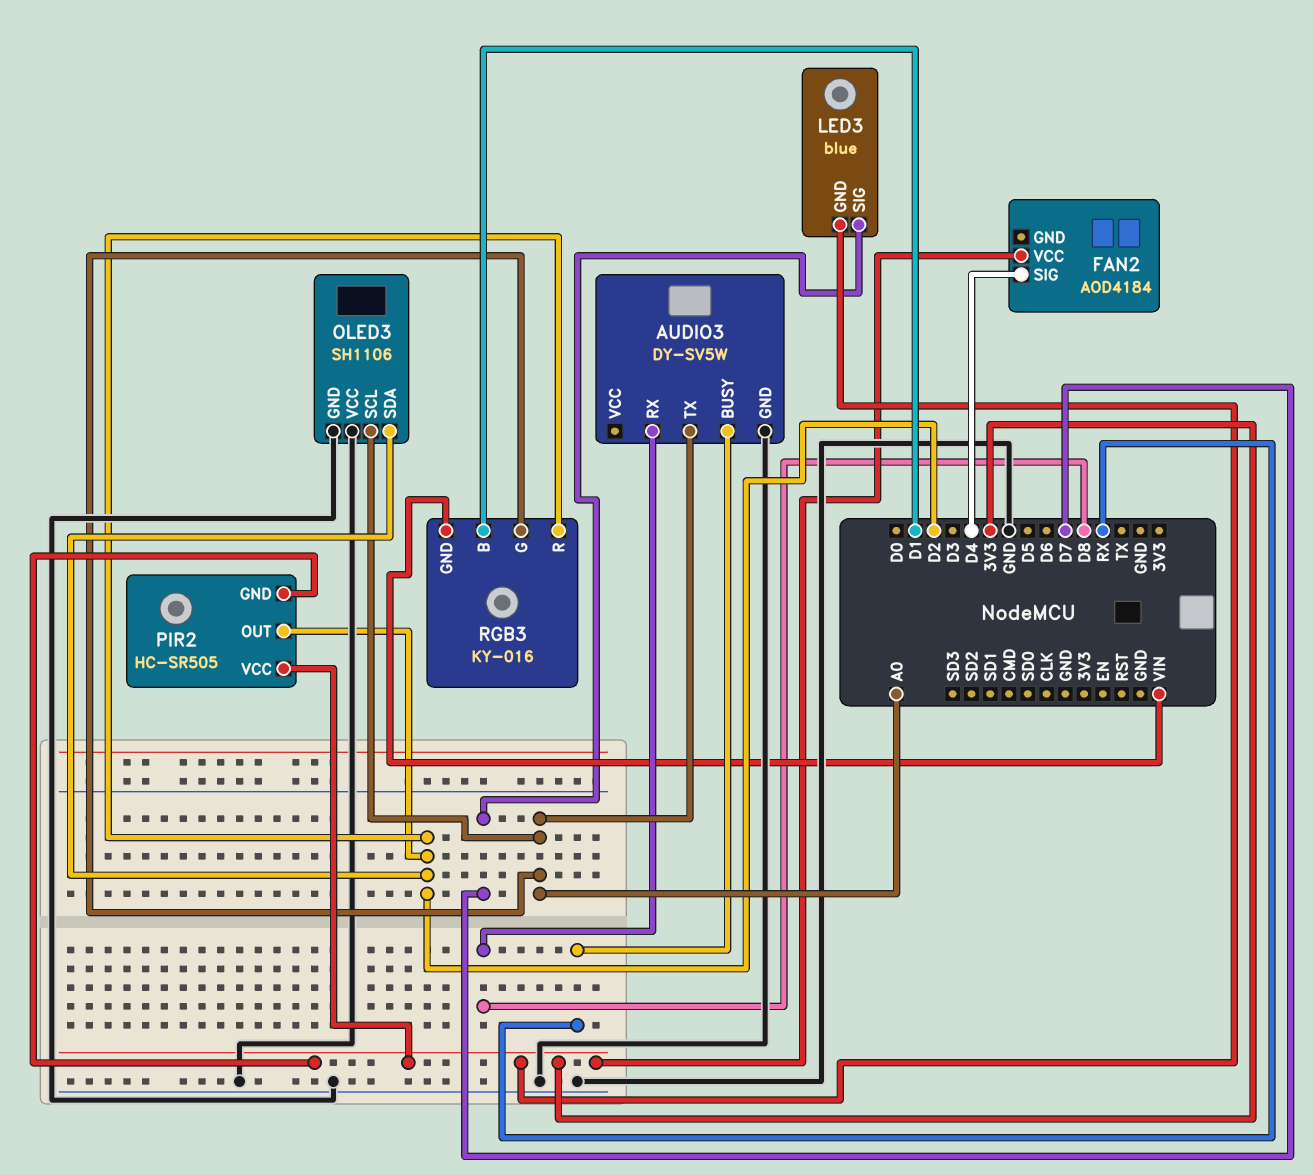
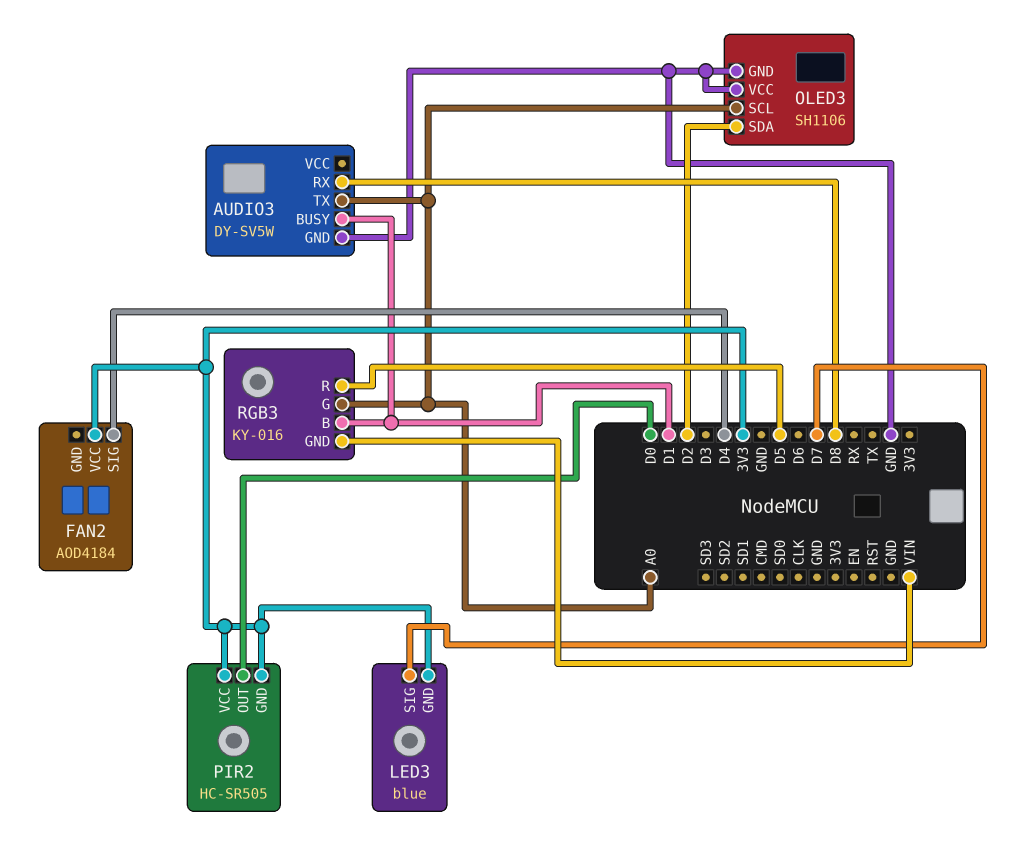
AUDIO3 pin BUSY: RX -> D1
PIR2 pin OUT: D2 -> D0
RGB3 pin R: D2 -> D5

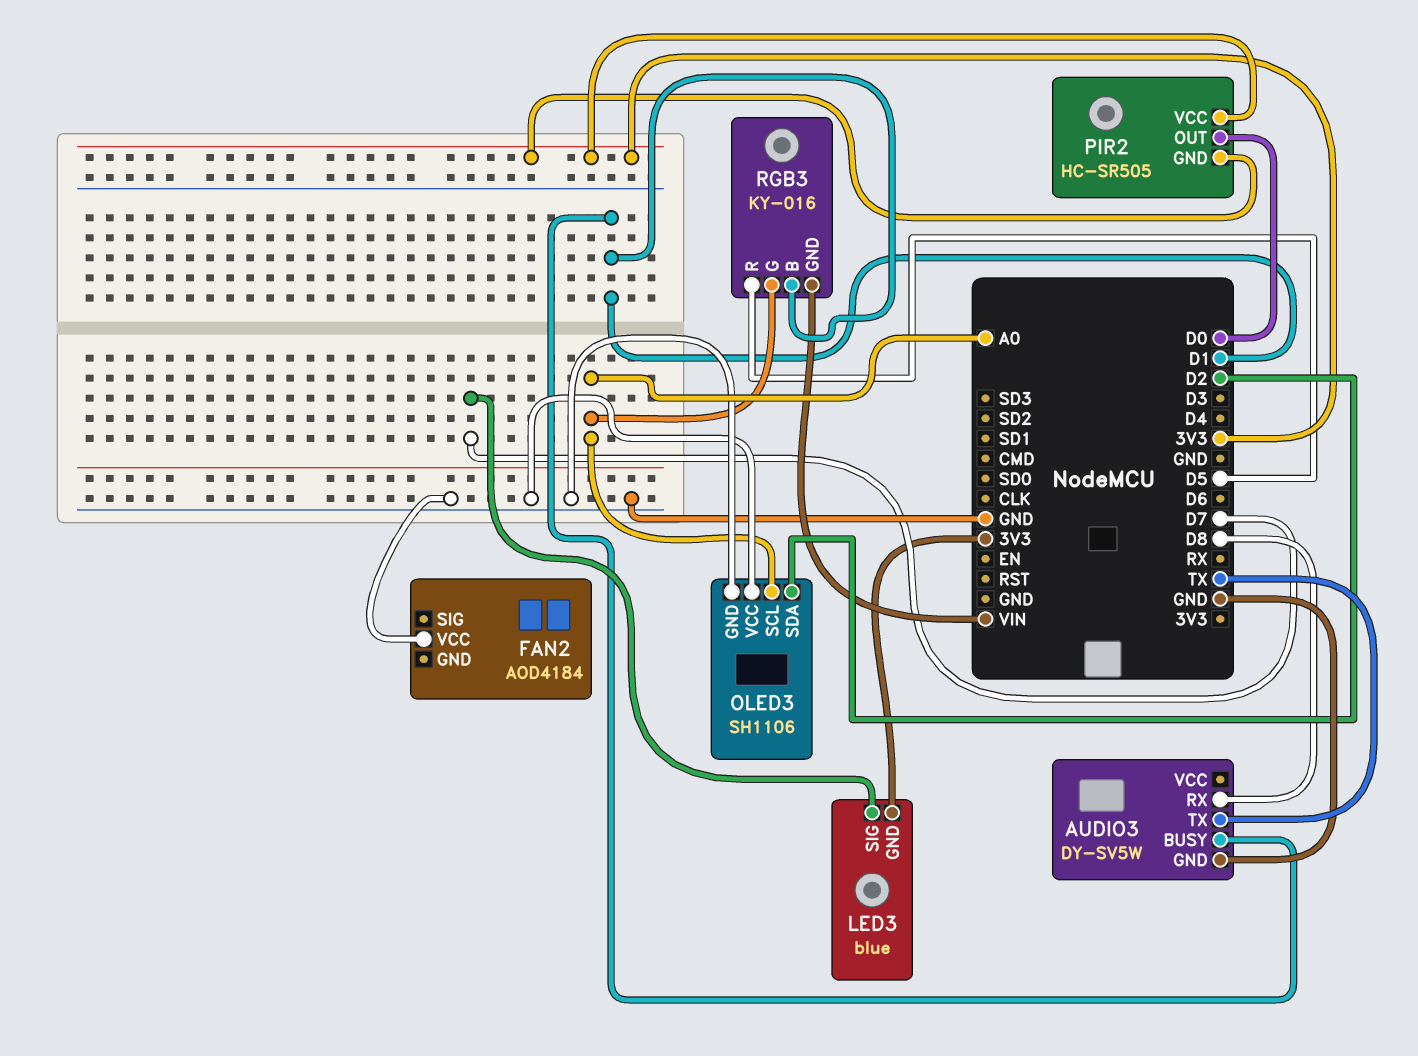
AUDIO3 pin TX: A0 -> TX
FAN2 pin SIG: D4 -> none
FAN2 pin VCC: 3V3 -> GND

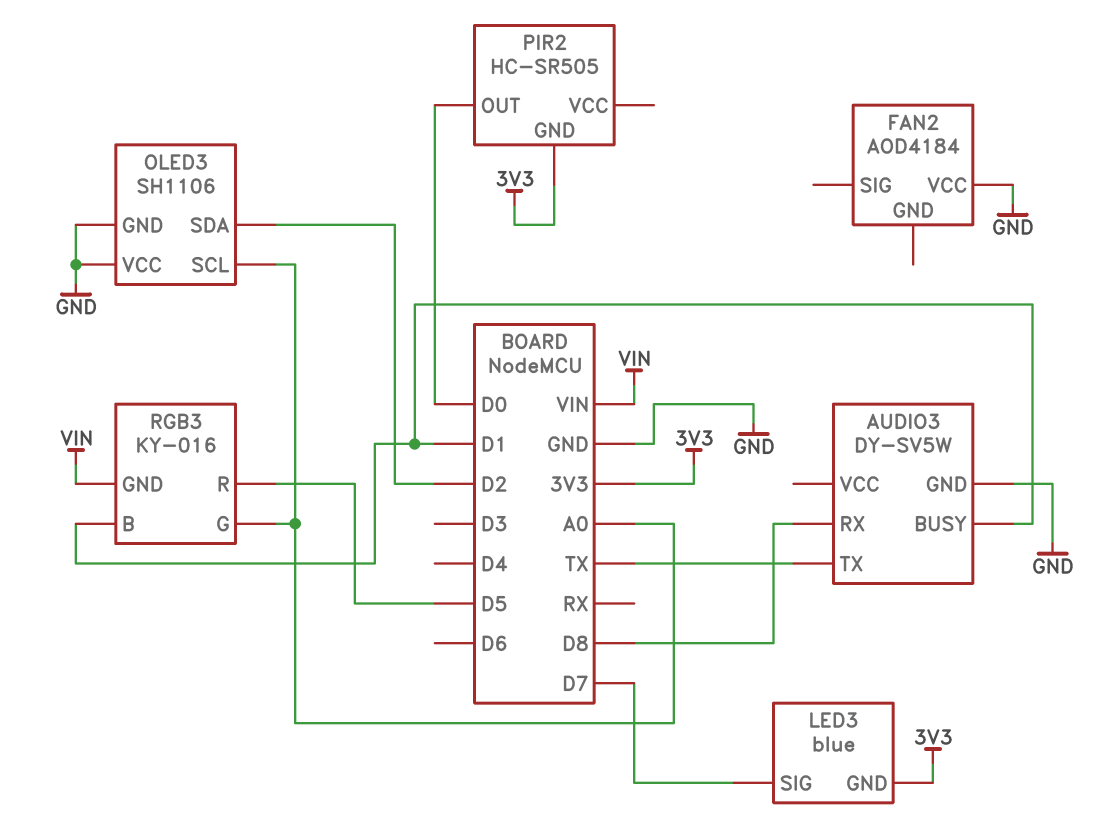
PIR2 pin VCC: 3V3 -> none

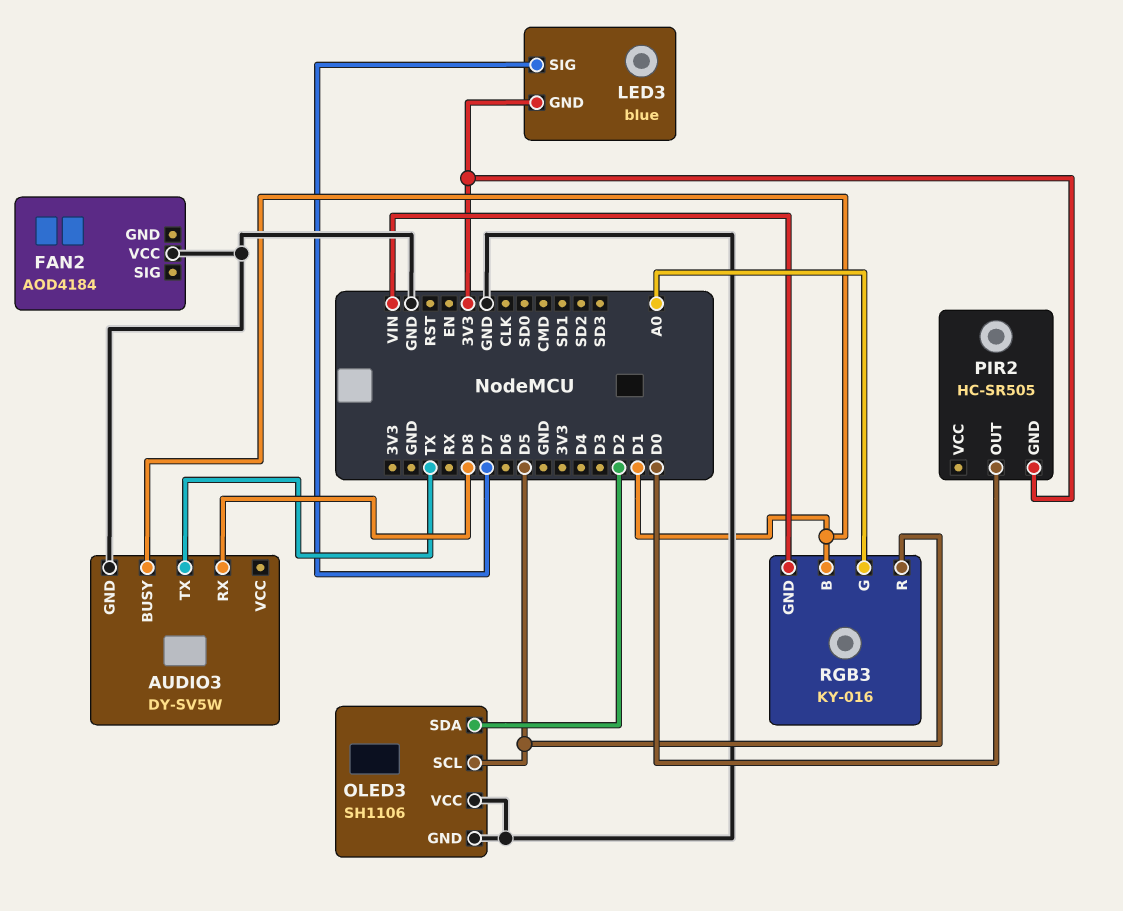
OLED3 pin SCL: A0 -> D5

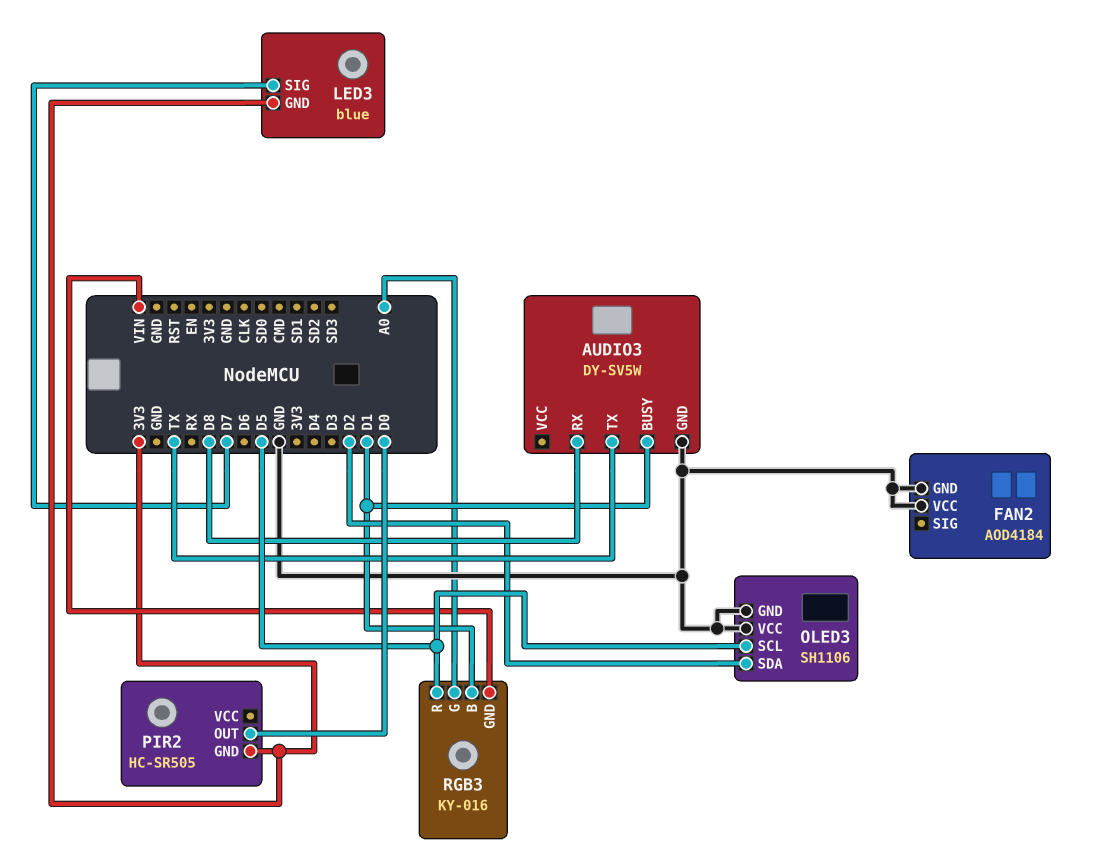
FAN2 pin GND: none -> GND

